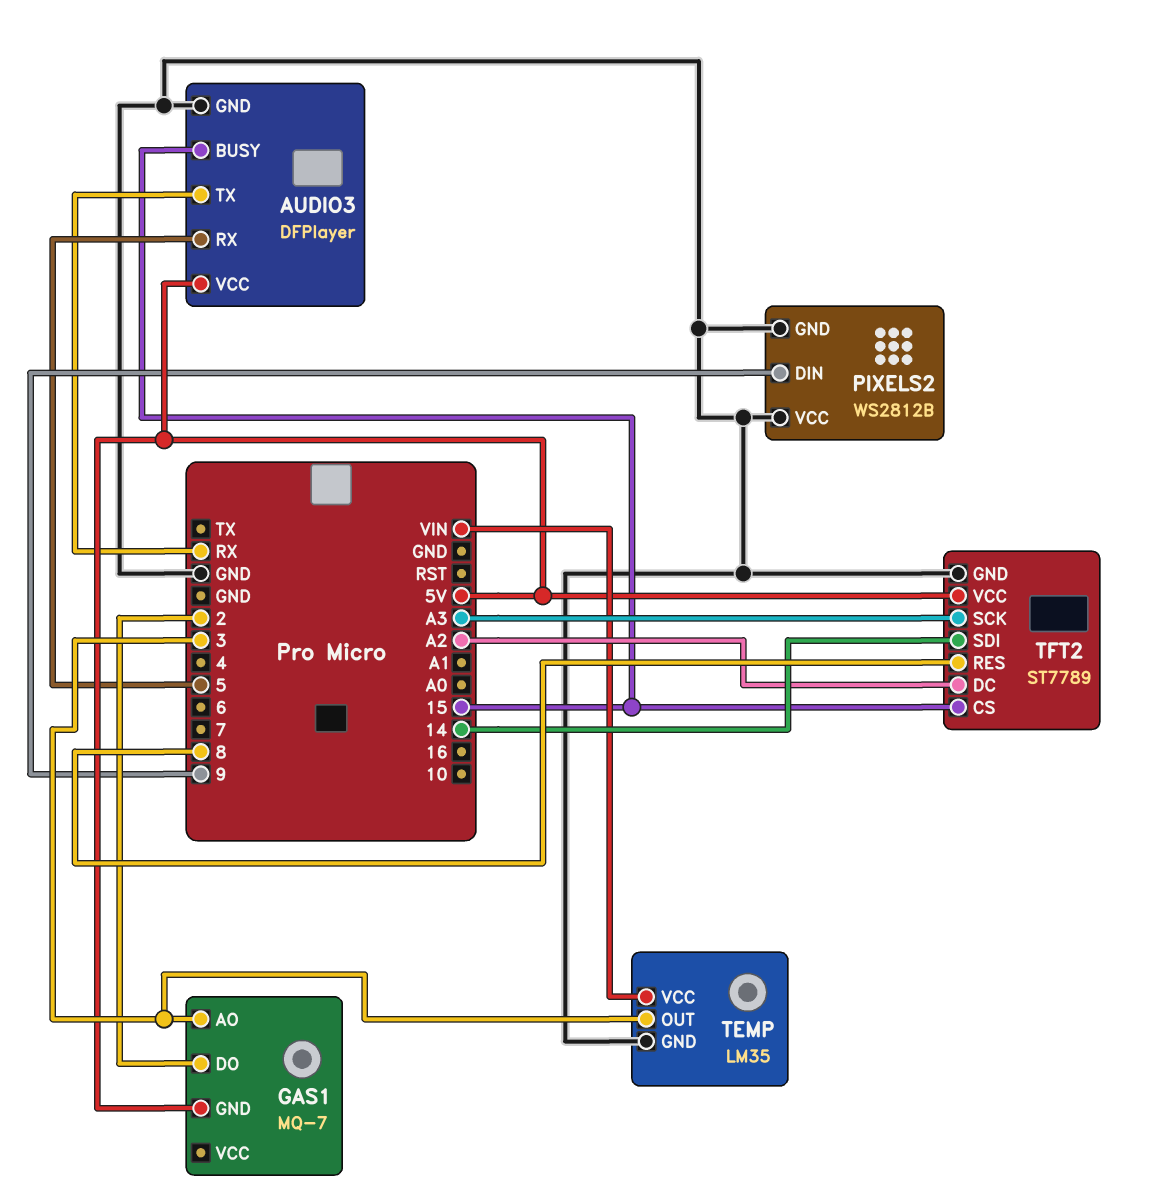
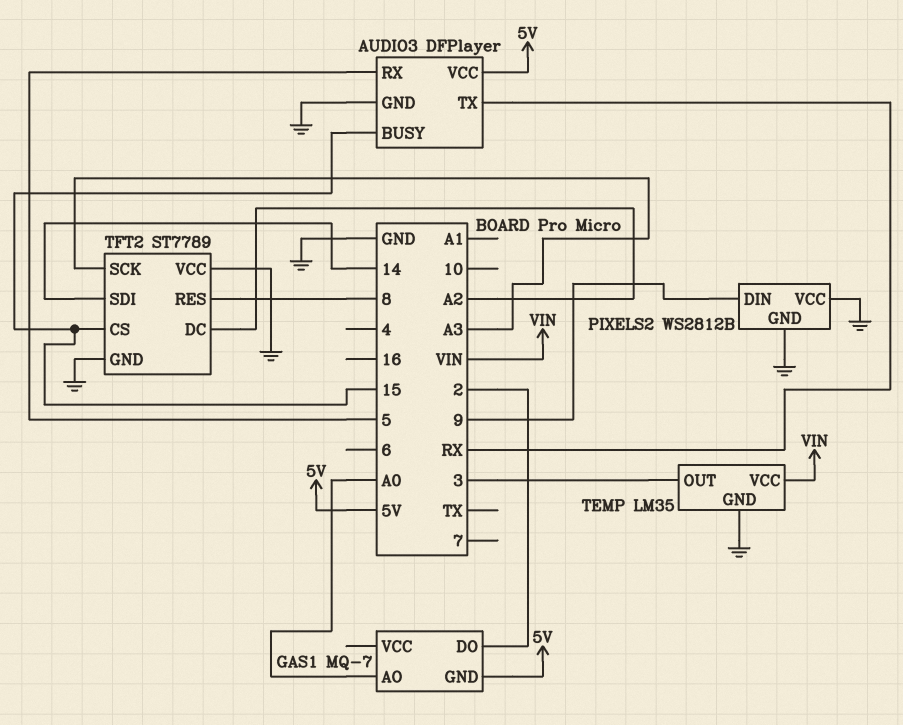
GAS1 pin AO: 3 -> A0
TFT2 pin VCC: 5V -> GND

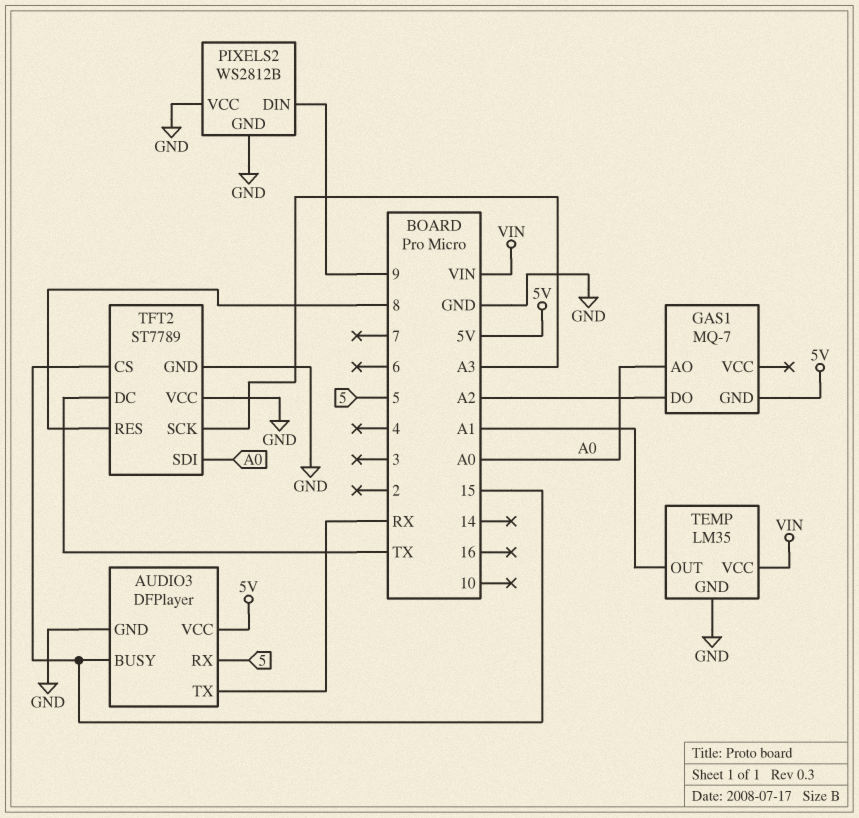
GAS1 pin DO: 2 -> A2
TEMP pin OUT: 3 -> A1
TFT2 pin DC: A2 -> TX
TFT2 pin SDI: 14 -> A0

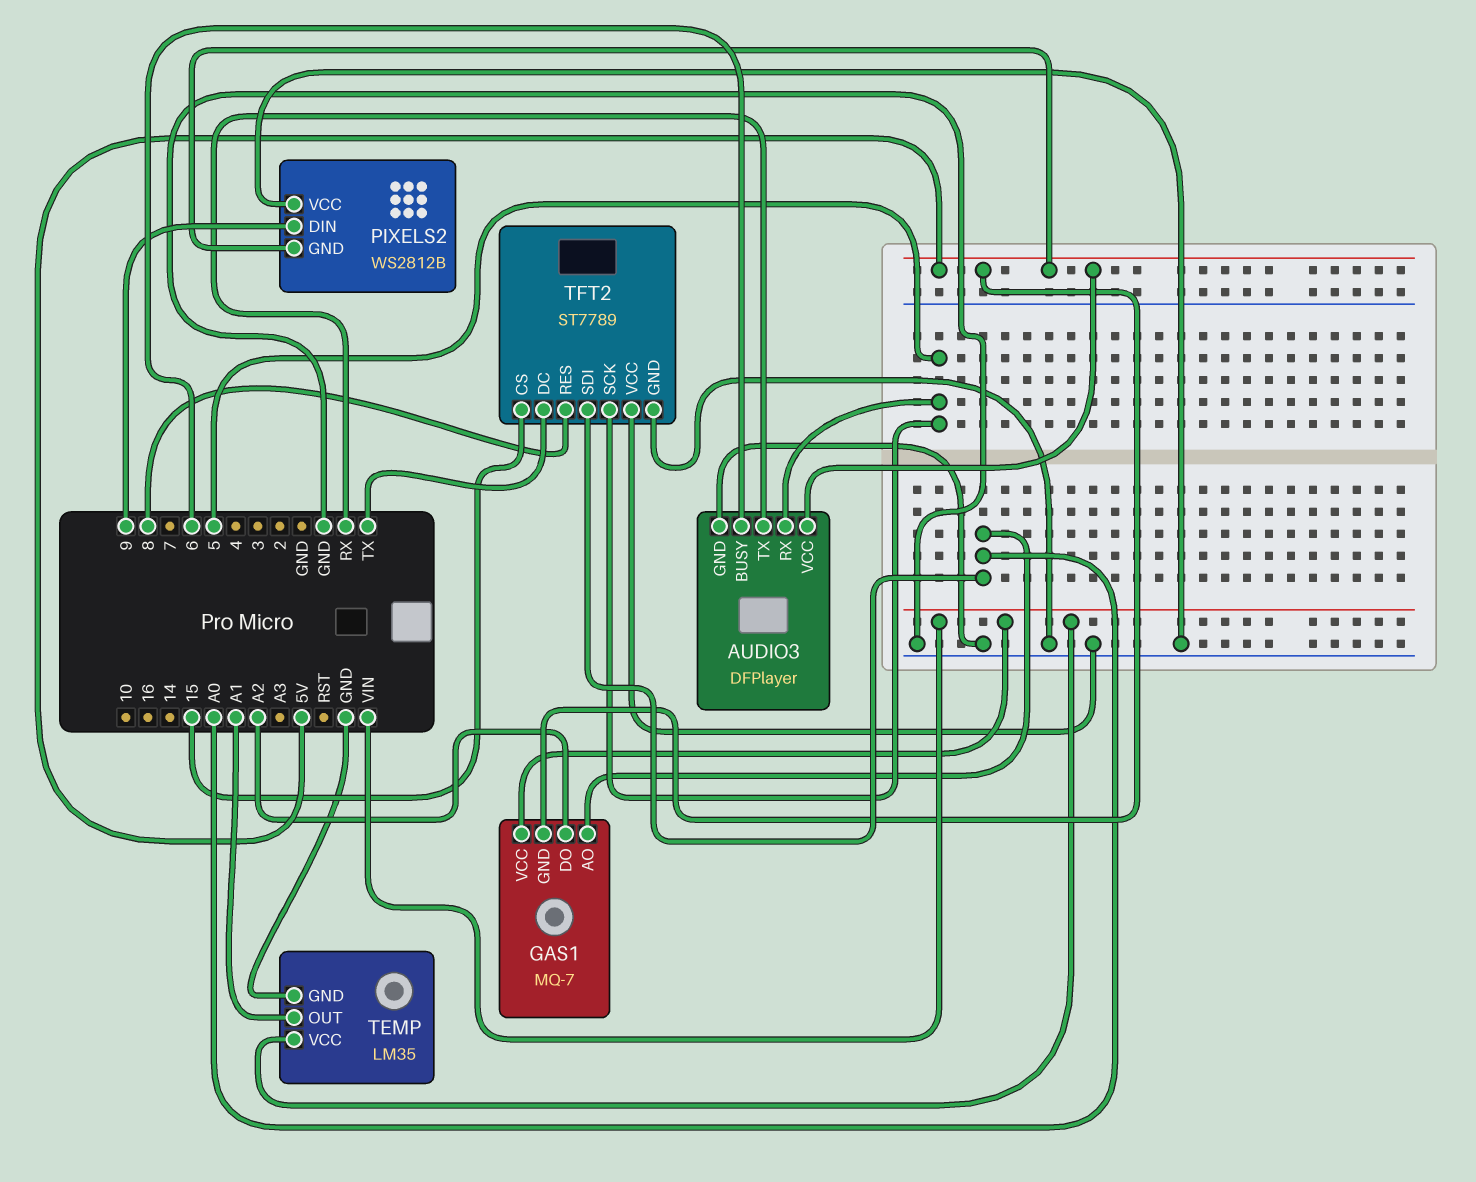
AUDIO3 pin BUSY: 15 -> 6
GAS1 pin VCC: none -> VIN
PIXELS2 pin GND: GND -> 5V
TFT2 pin SCK: A3 -> 5

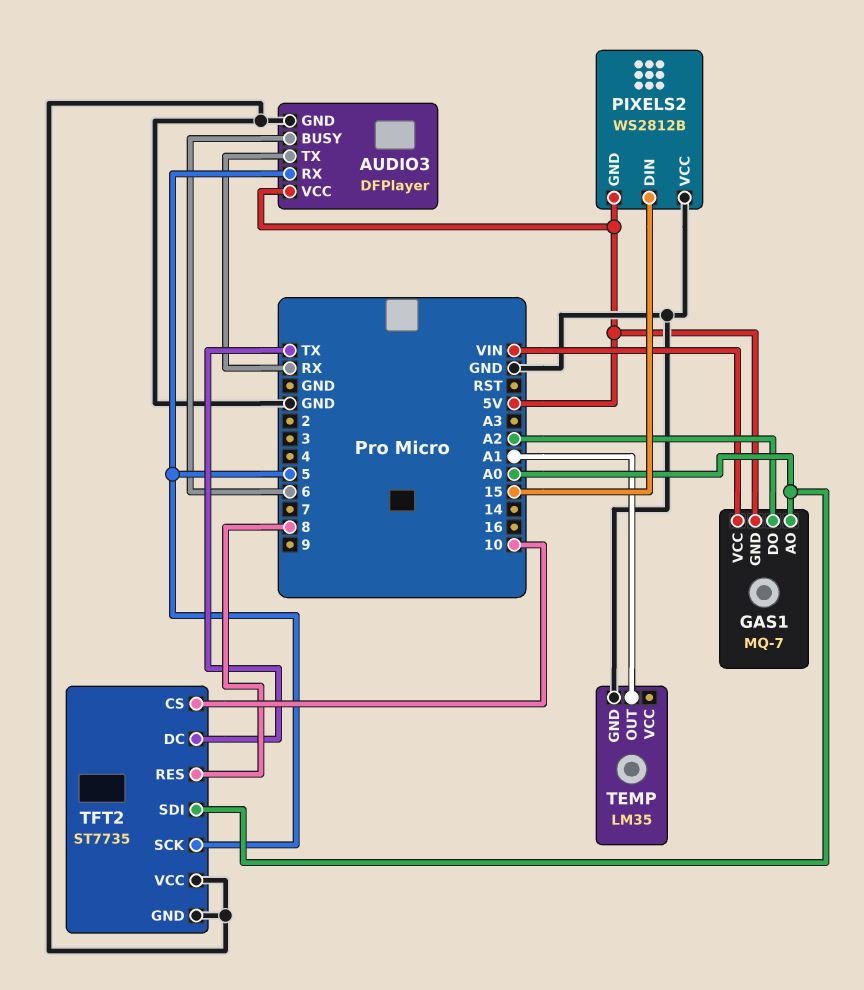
PIXELS2 pin DIN: 9 -> 15
TEMP pin VCC: VIN -> none
TFT2: ST7789 -> ST7735
TFT2 pin CS: 15 -> 10

